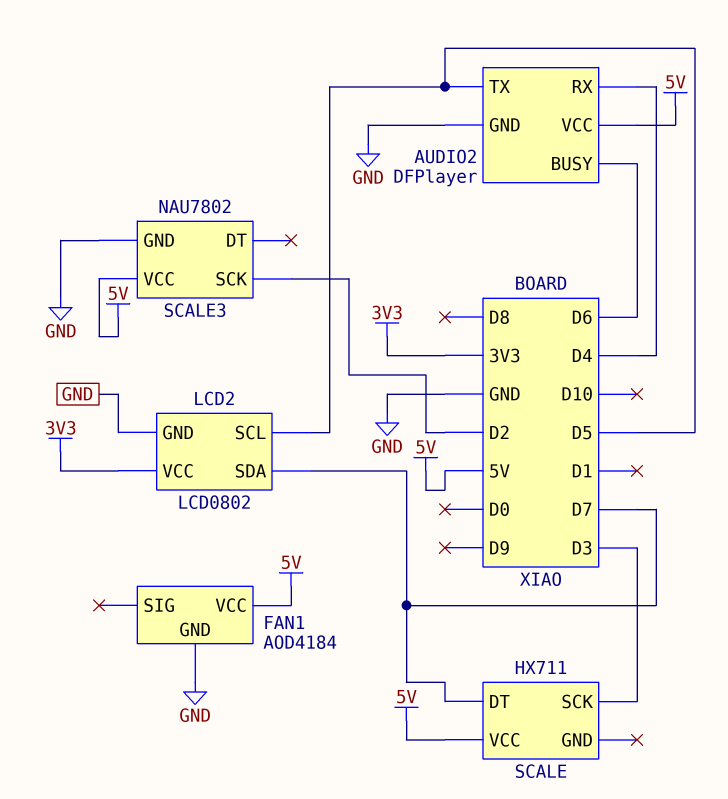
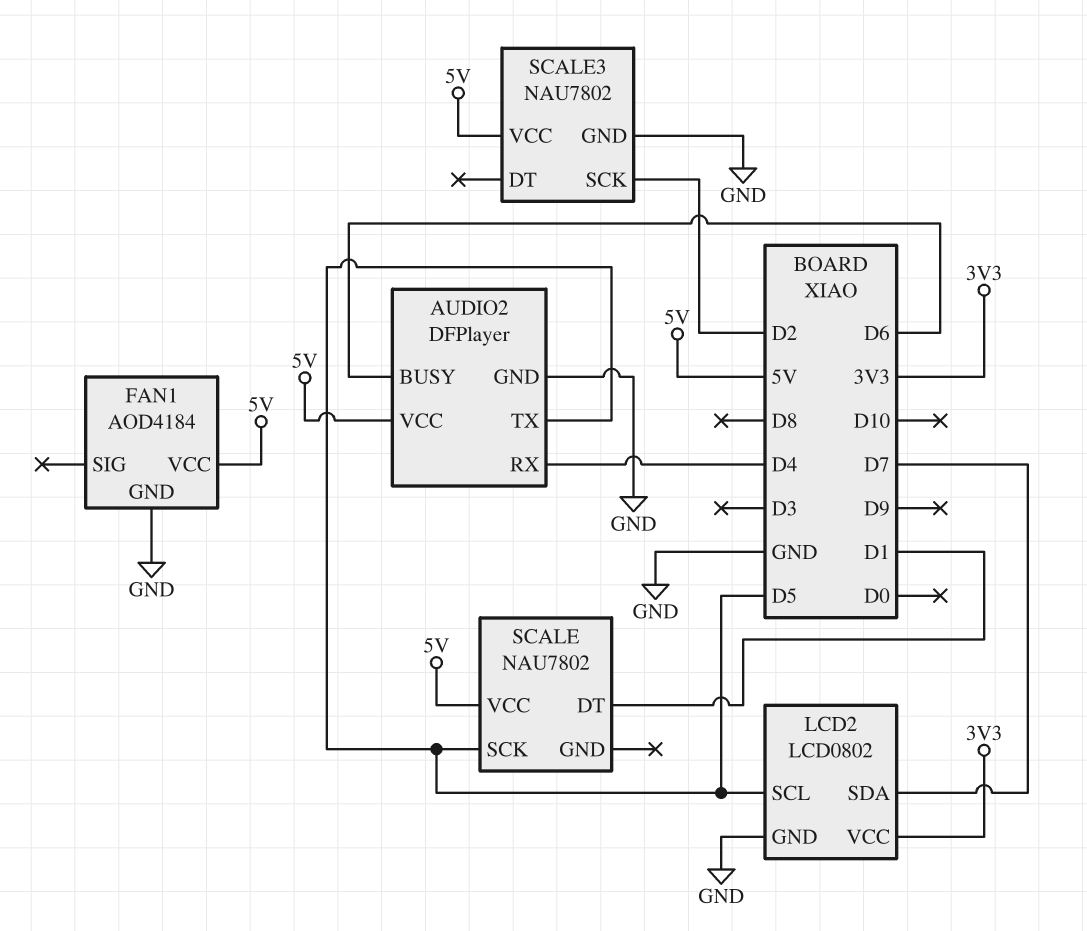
SCALE: HX711 -> NAU7802
SCALE pin DT: D7 -> D1
SCALE pin SCK: D3 -> D5

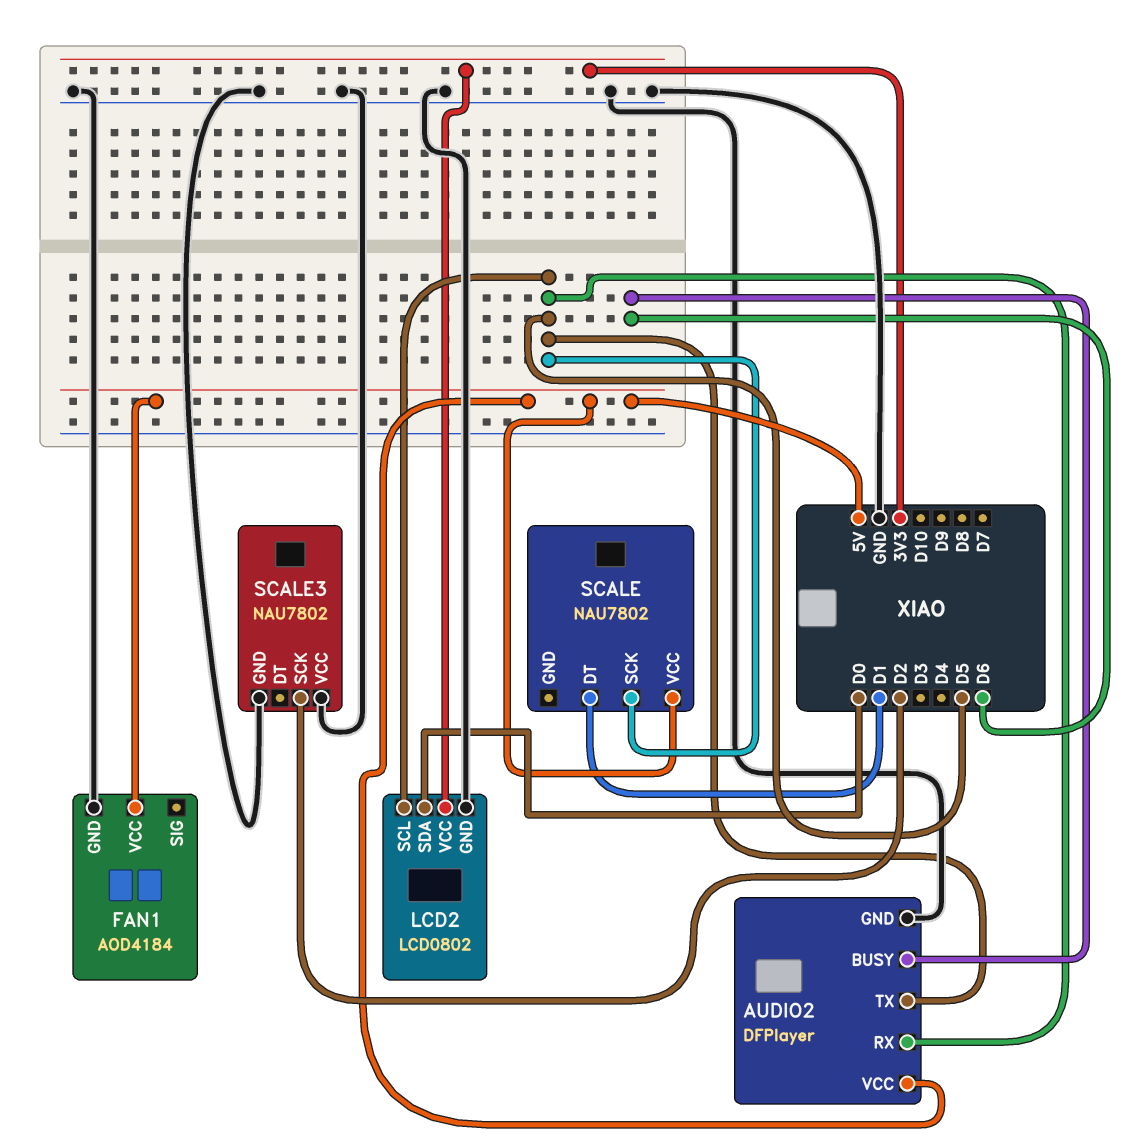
AUDIO2 pin RX: D4 -> D5
LCD2 pin SDA: D7 -> D0
SCALE3 pin VCC: 5V -> GND

